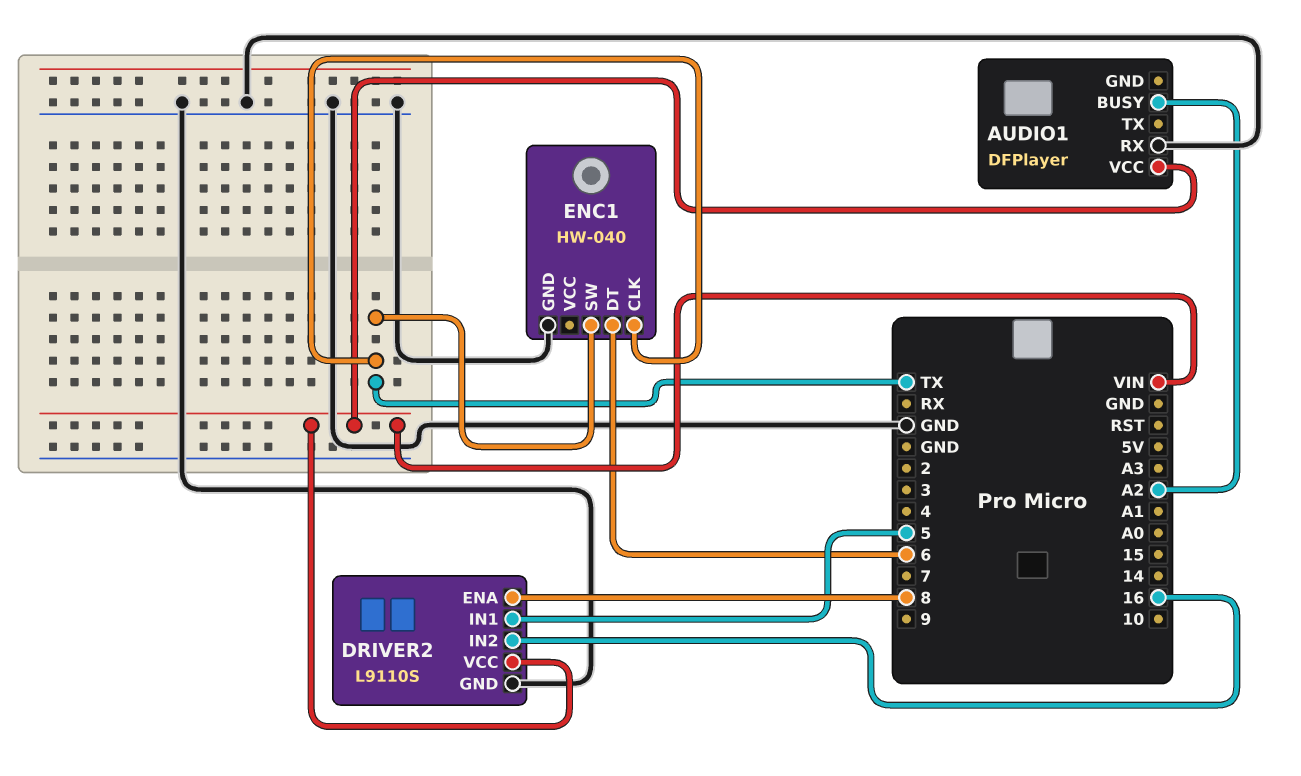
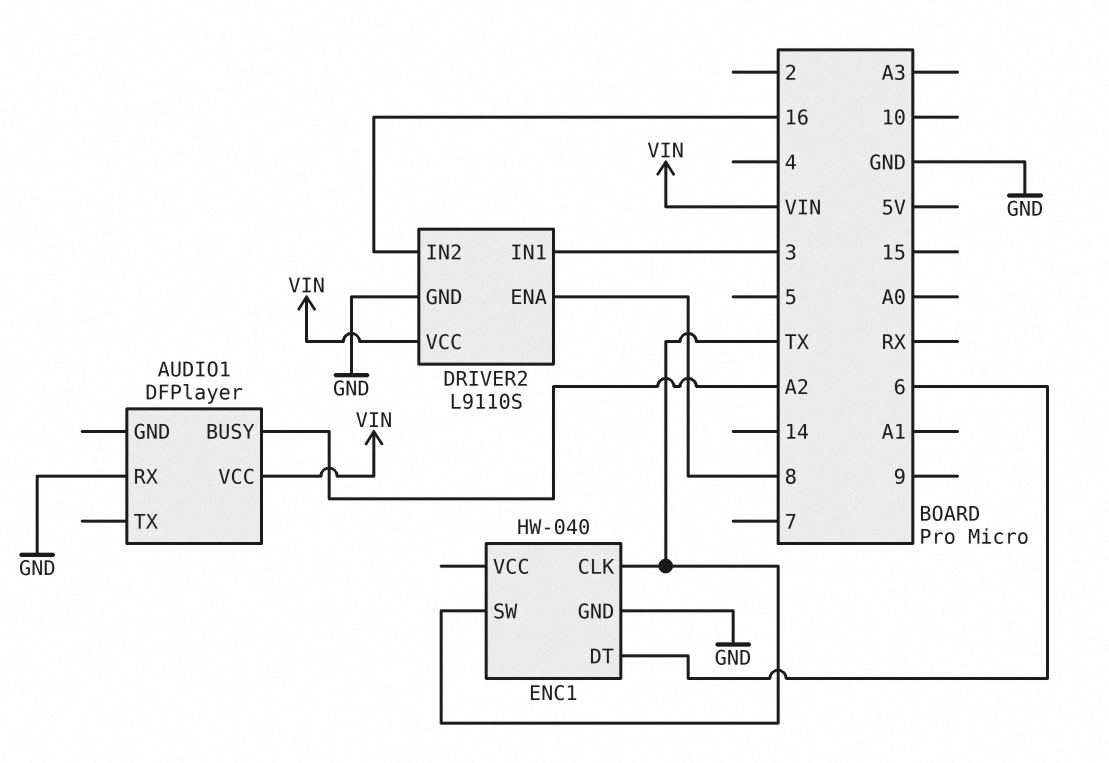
DRIVER2 pin IN1: 5 -> 3

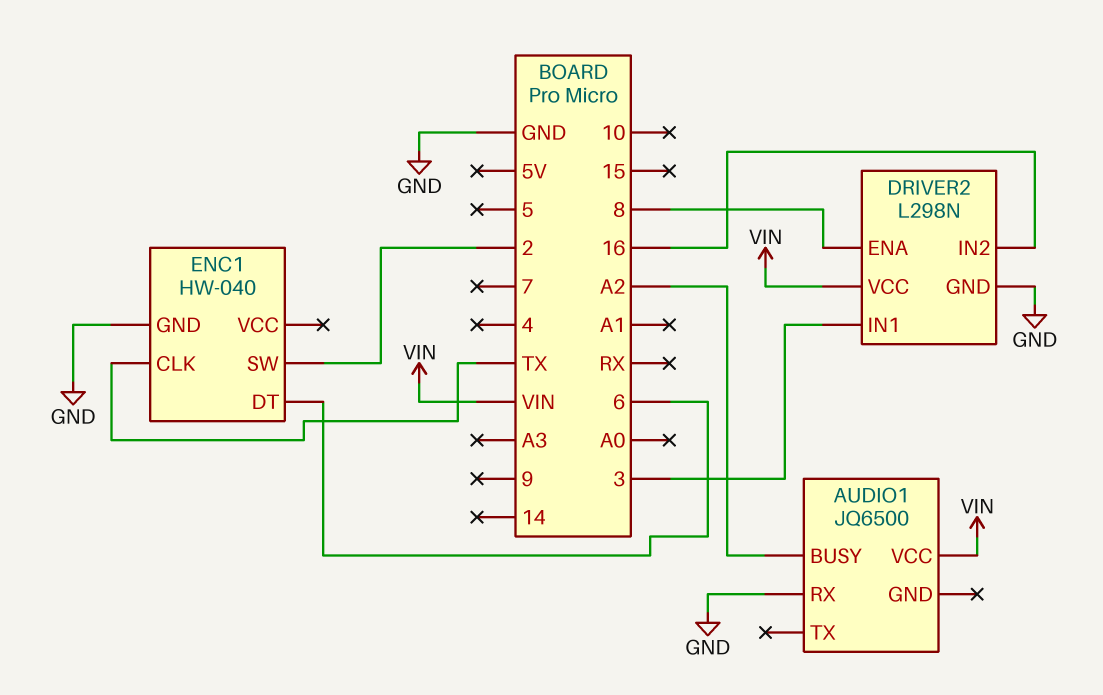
AUDIO1: DFPlayer -> JQ6500
DRIVER2: L9110S -> L298N
ENC1 pin SW: TX -> 2

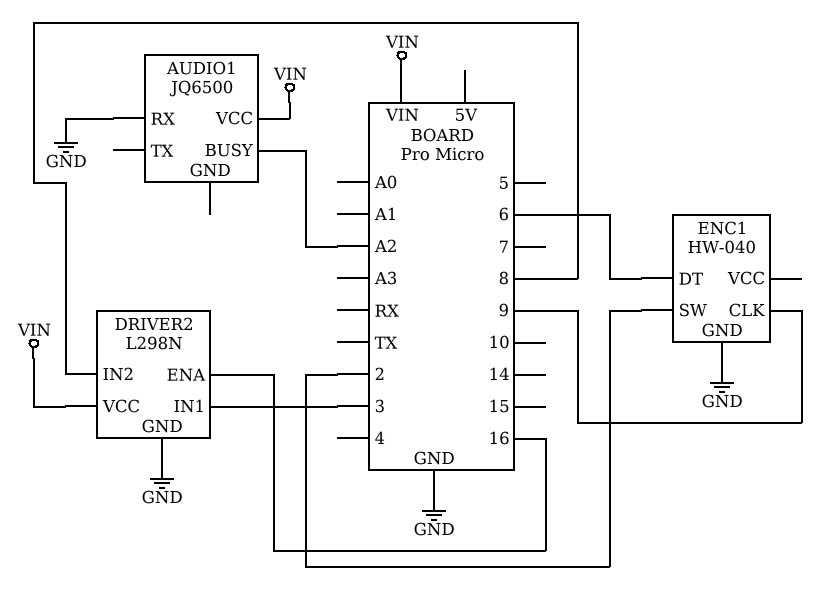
DRIVER2 pin ENA: 8 -> 16
DRIVER2 pin IN2: 16 -> 8
ENC1 pin CLK: TX -> 9

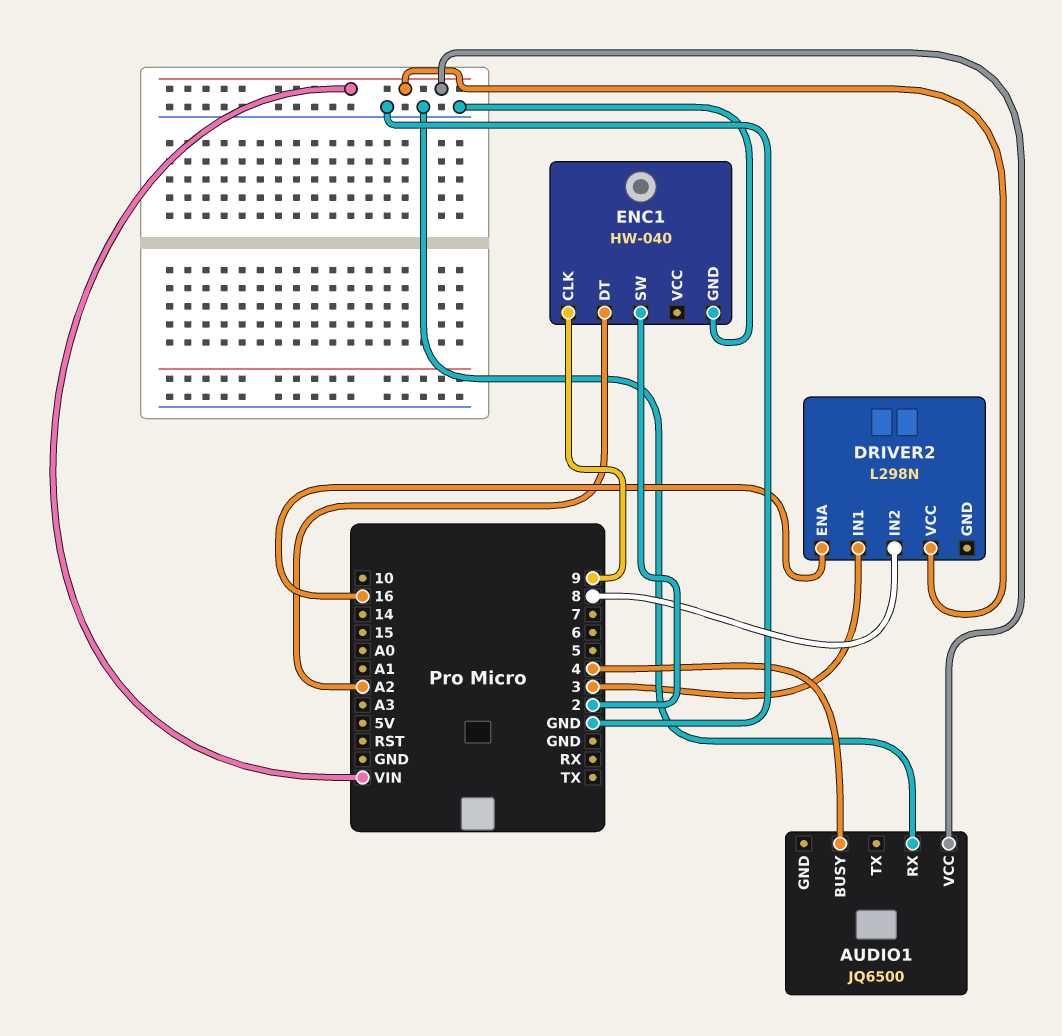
AUDIO1 pin BUSY: A2 -> 4
DRIVER2 pin GND: GND -> none
ENC1 pin DT: 6 -> A2

